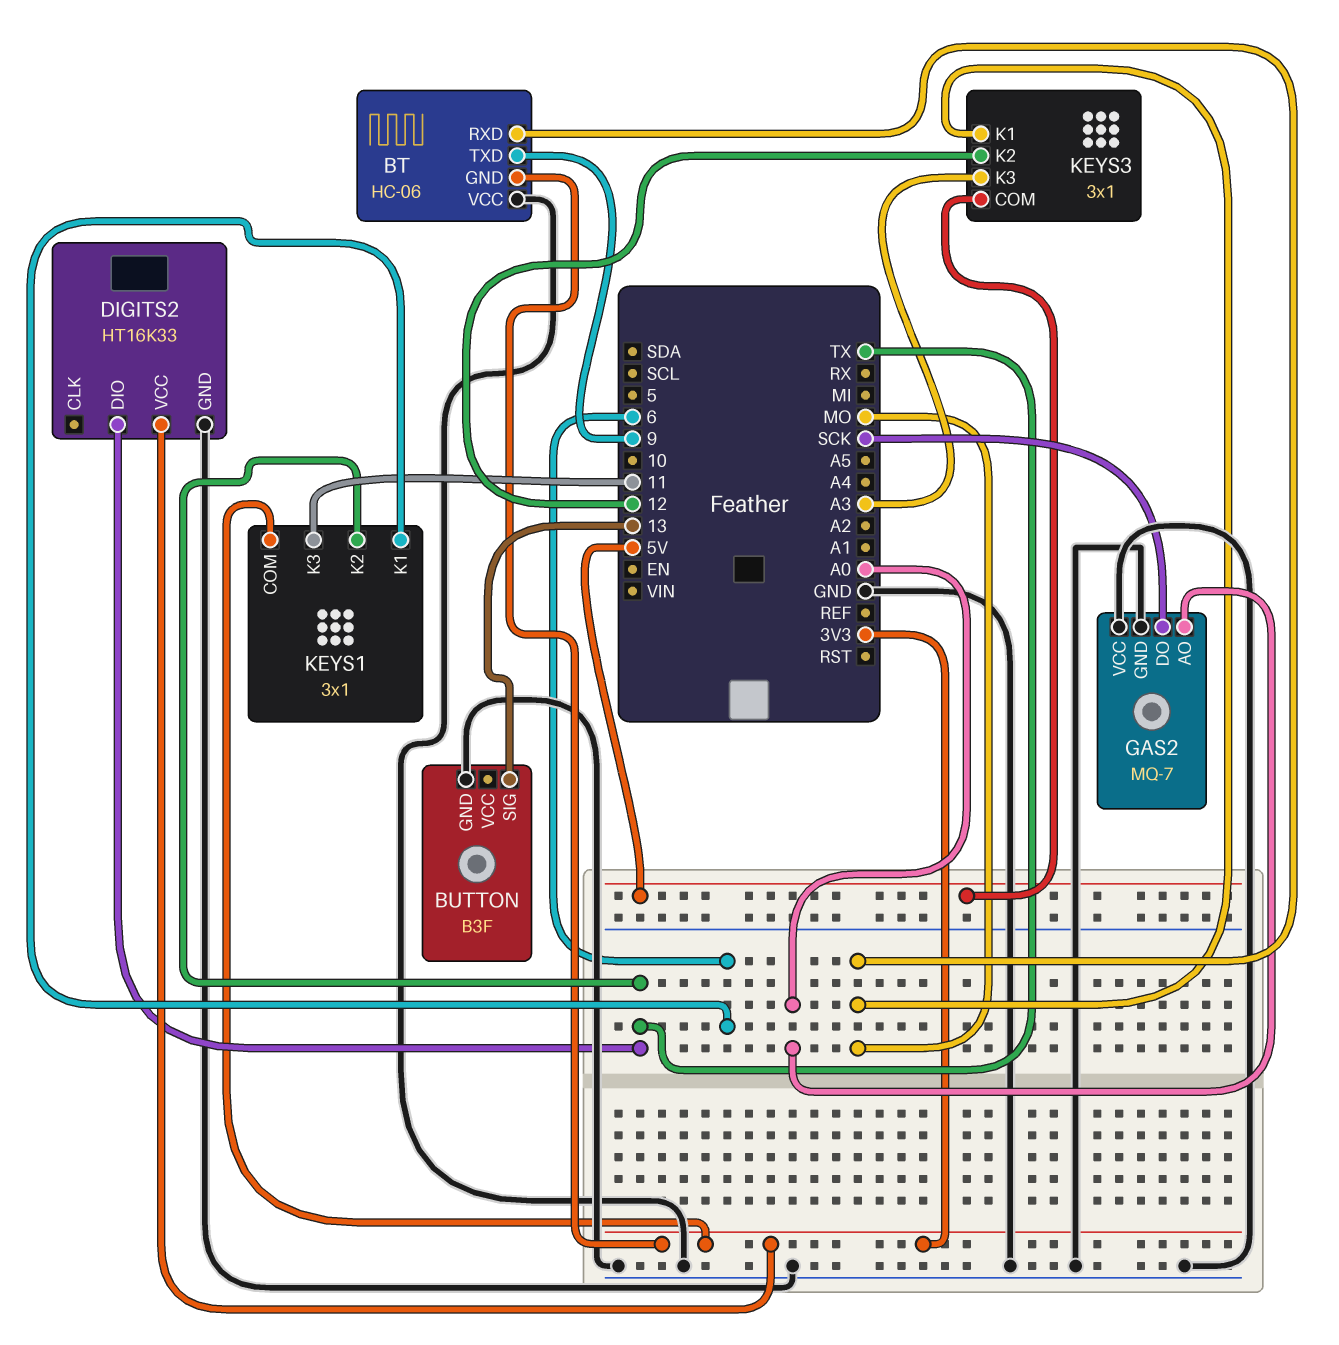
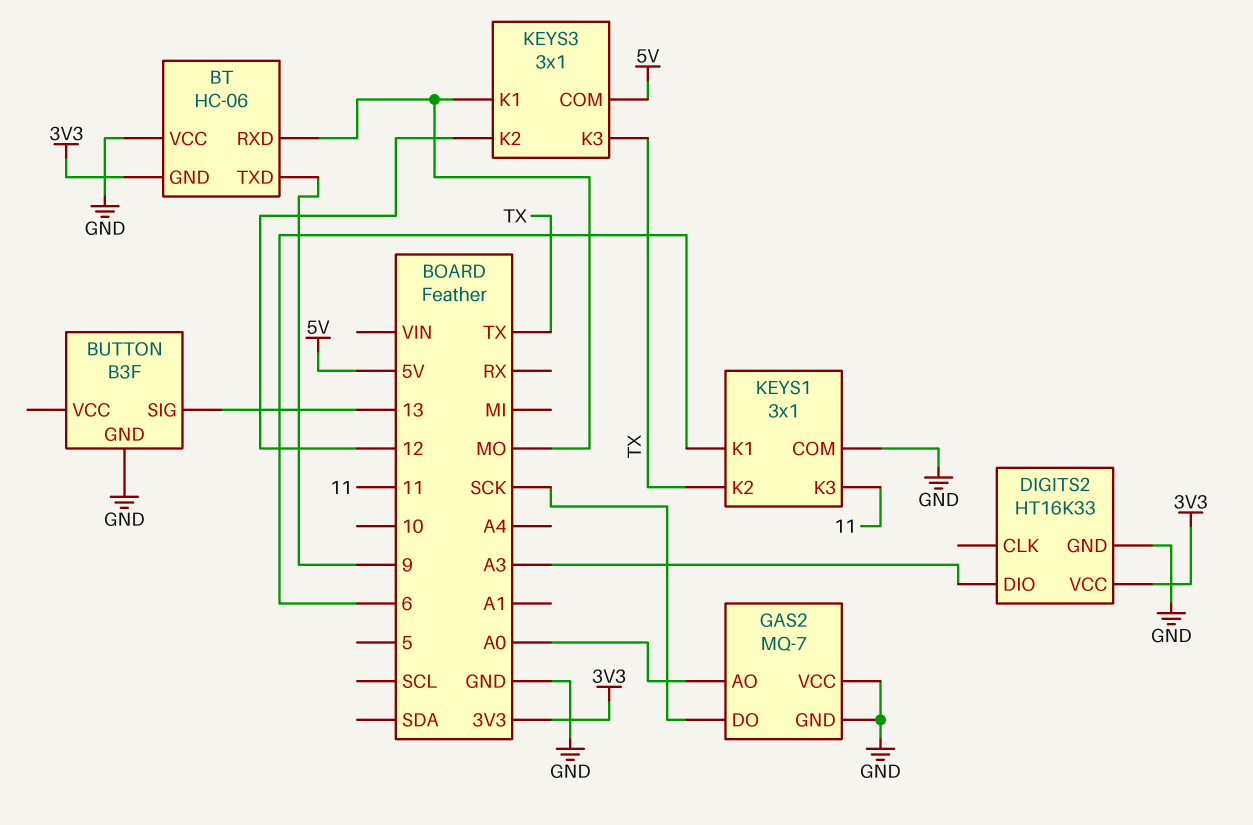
DIGITS2 pin DIO: TX -> A3
KEYS1 pin COM: 3V3 -> GND
KEYS3 pin K3: A3 -> TX

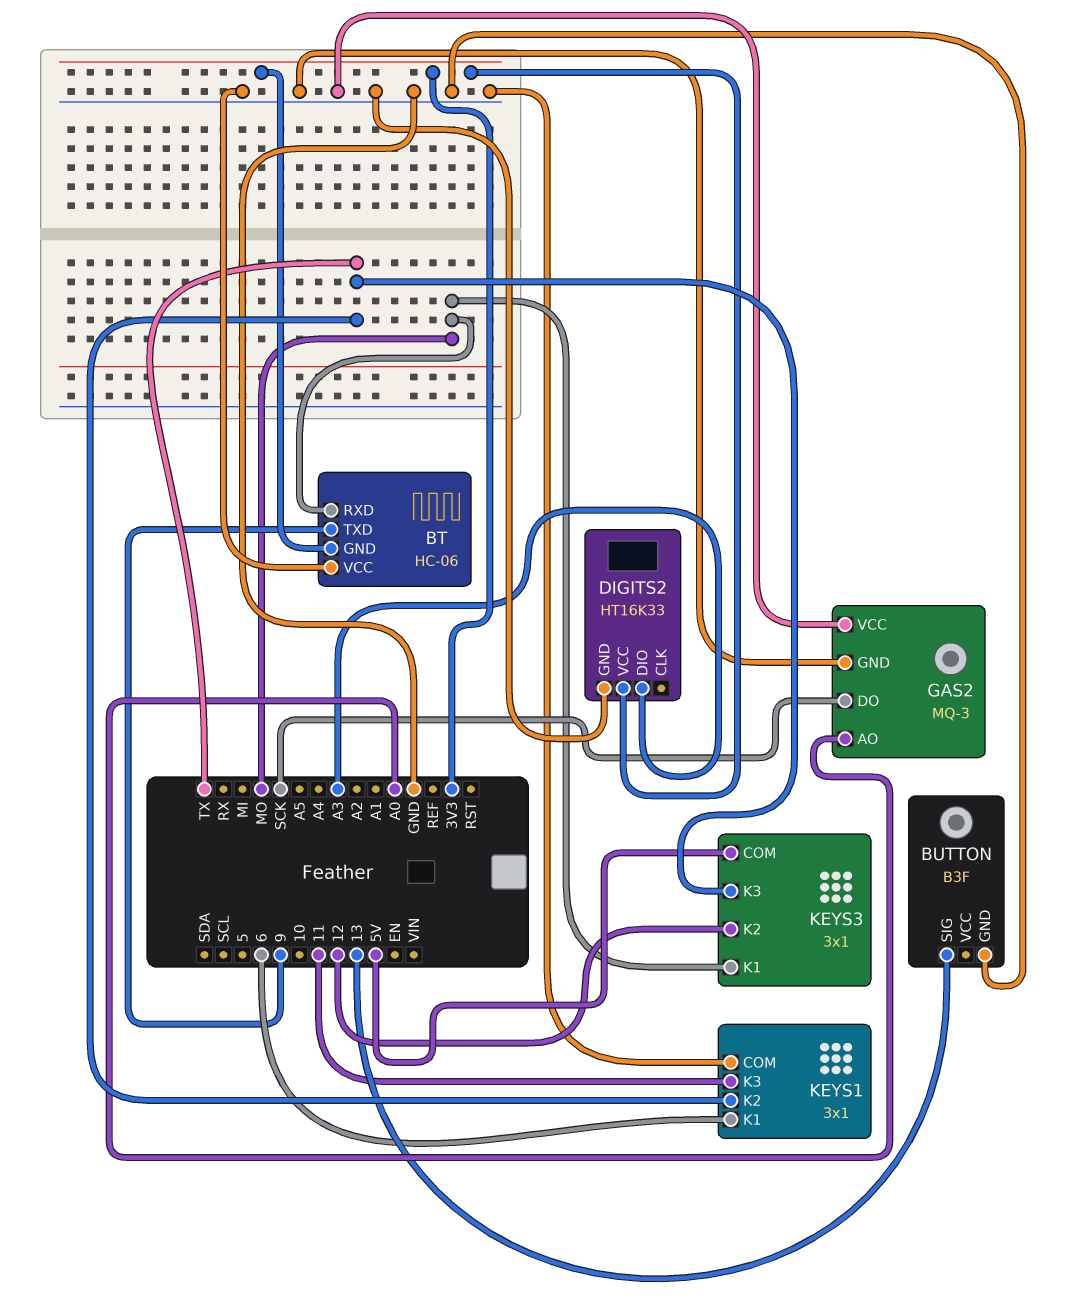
GAS2: MQ-7 -> MQ-3

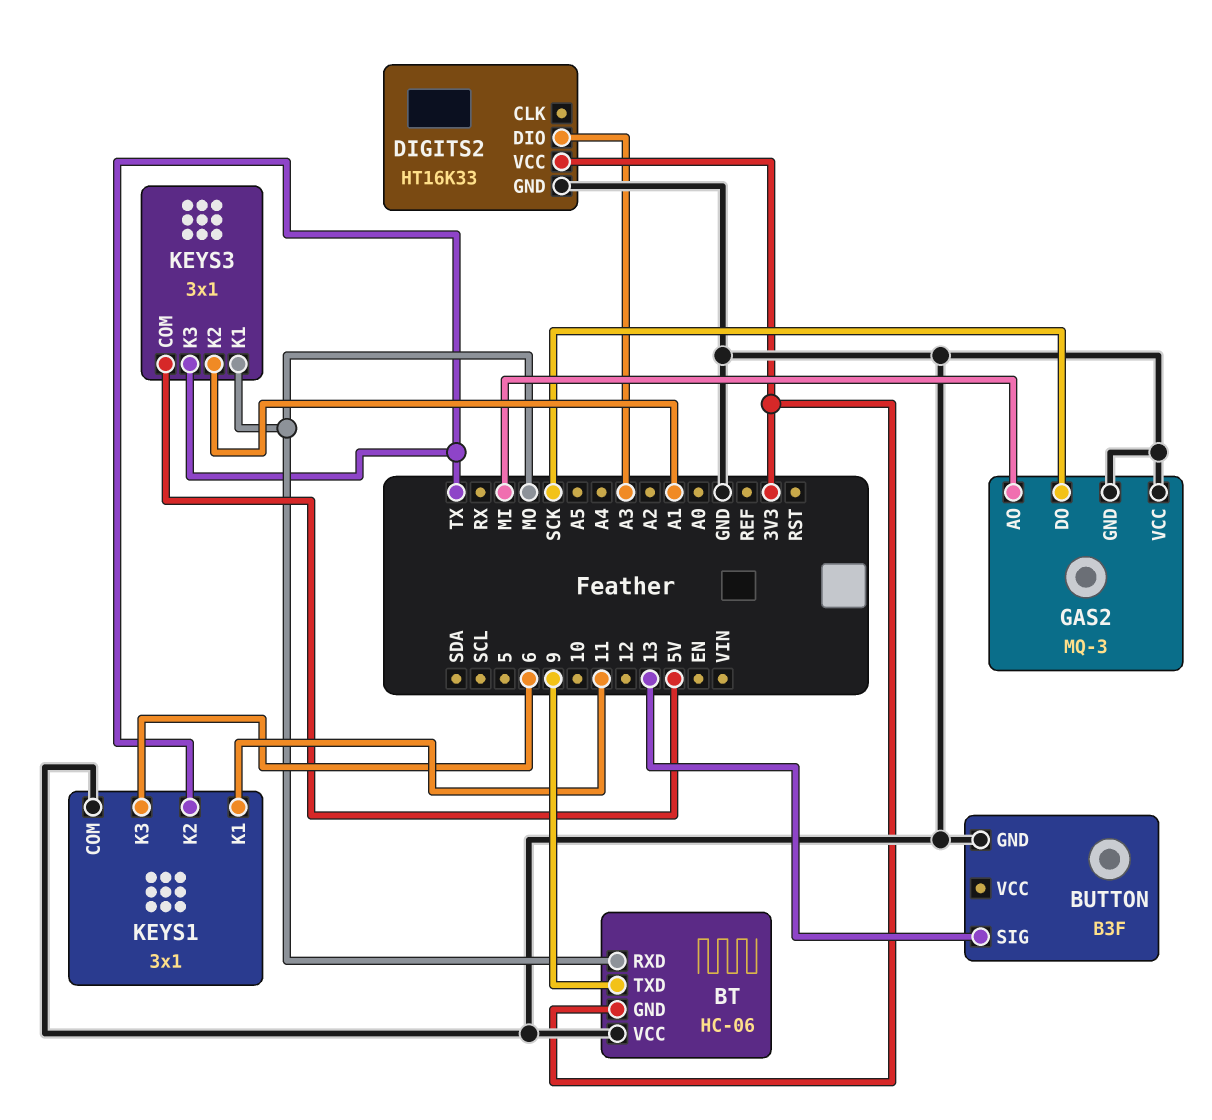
GAS2 pin AO: A0 -> MI
KEYS1 pin K1: 6 -> 11
KEYS1 pin K3: 11 -> 6
KEYS3 pin K2: 12 -> A1

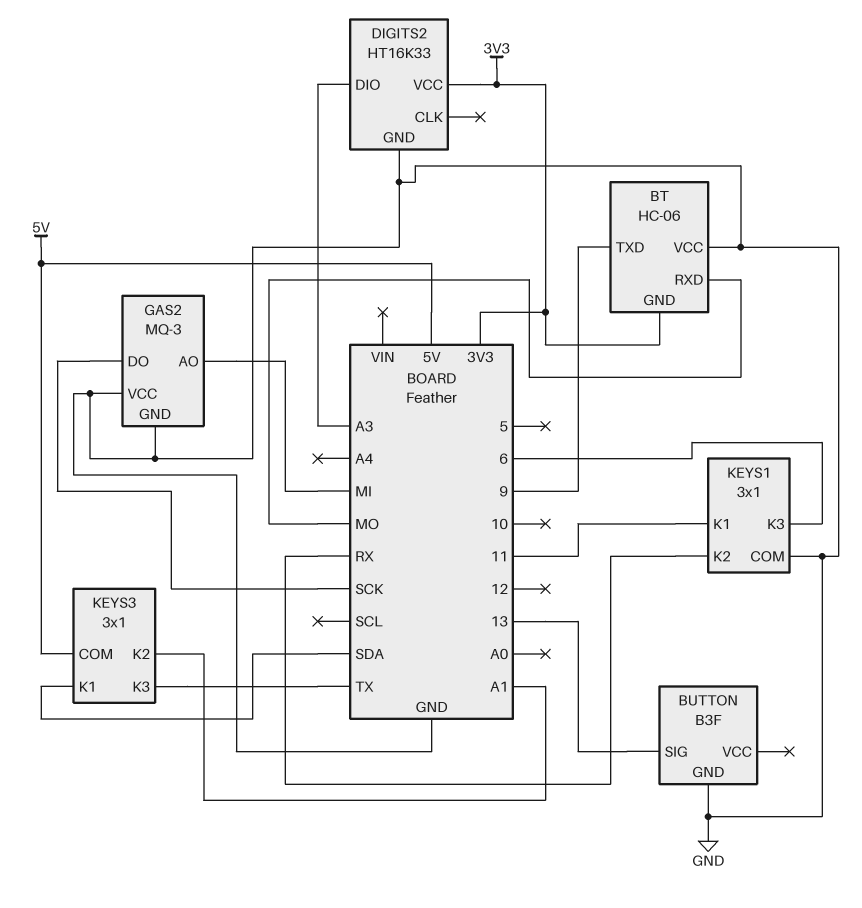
KEYS1 pin K2: TX -> RX
KEYS3 pin K1: MO -> SDA

